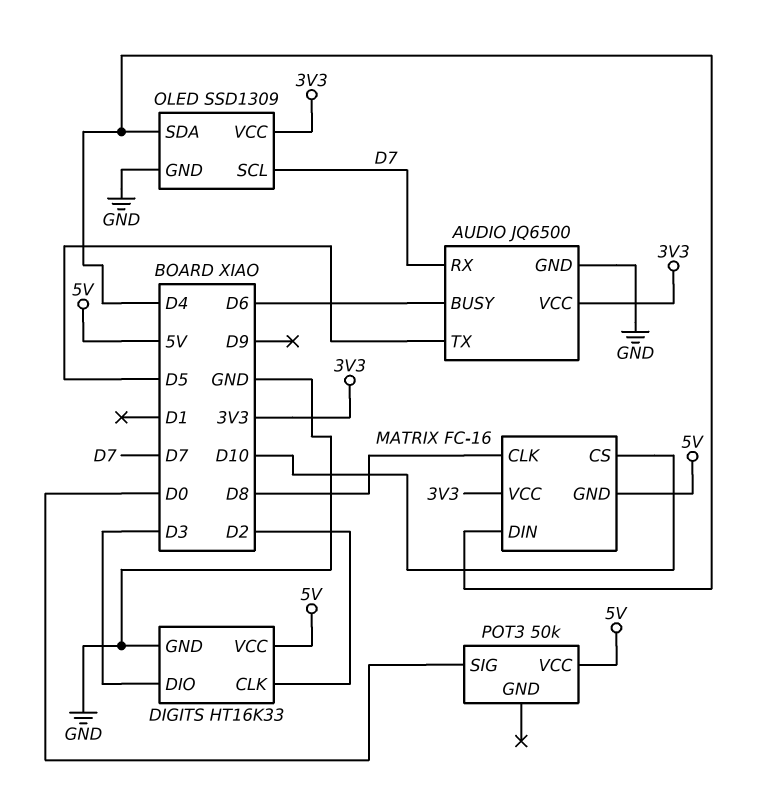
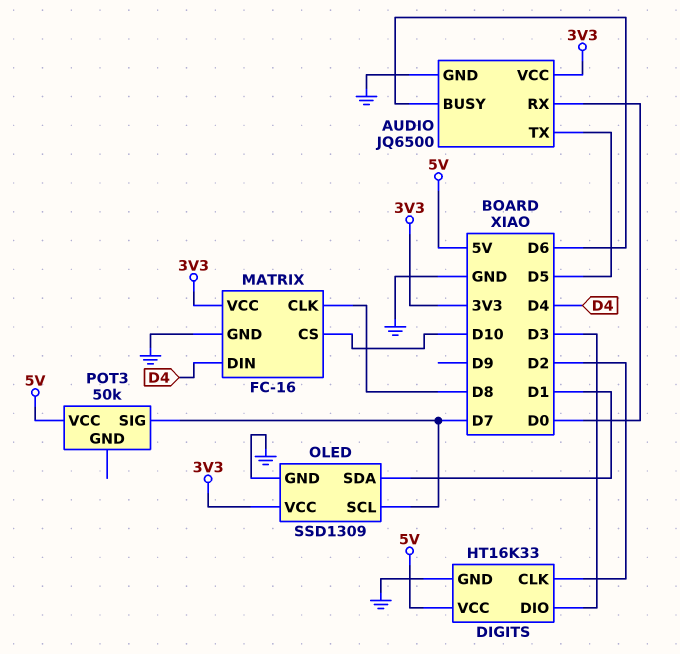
AUDIO pin RX: D7 -> D0
MATRIX pin GND: 5V -> GND
OLED pin SDA: D4 -> D1
POT3 pin SIG: D0 -> D7

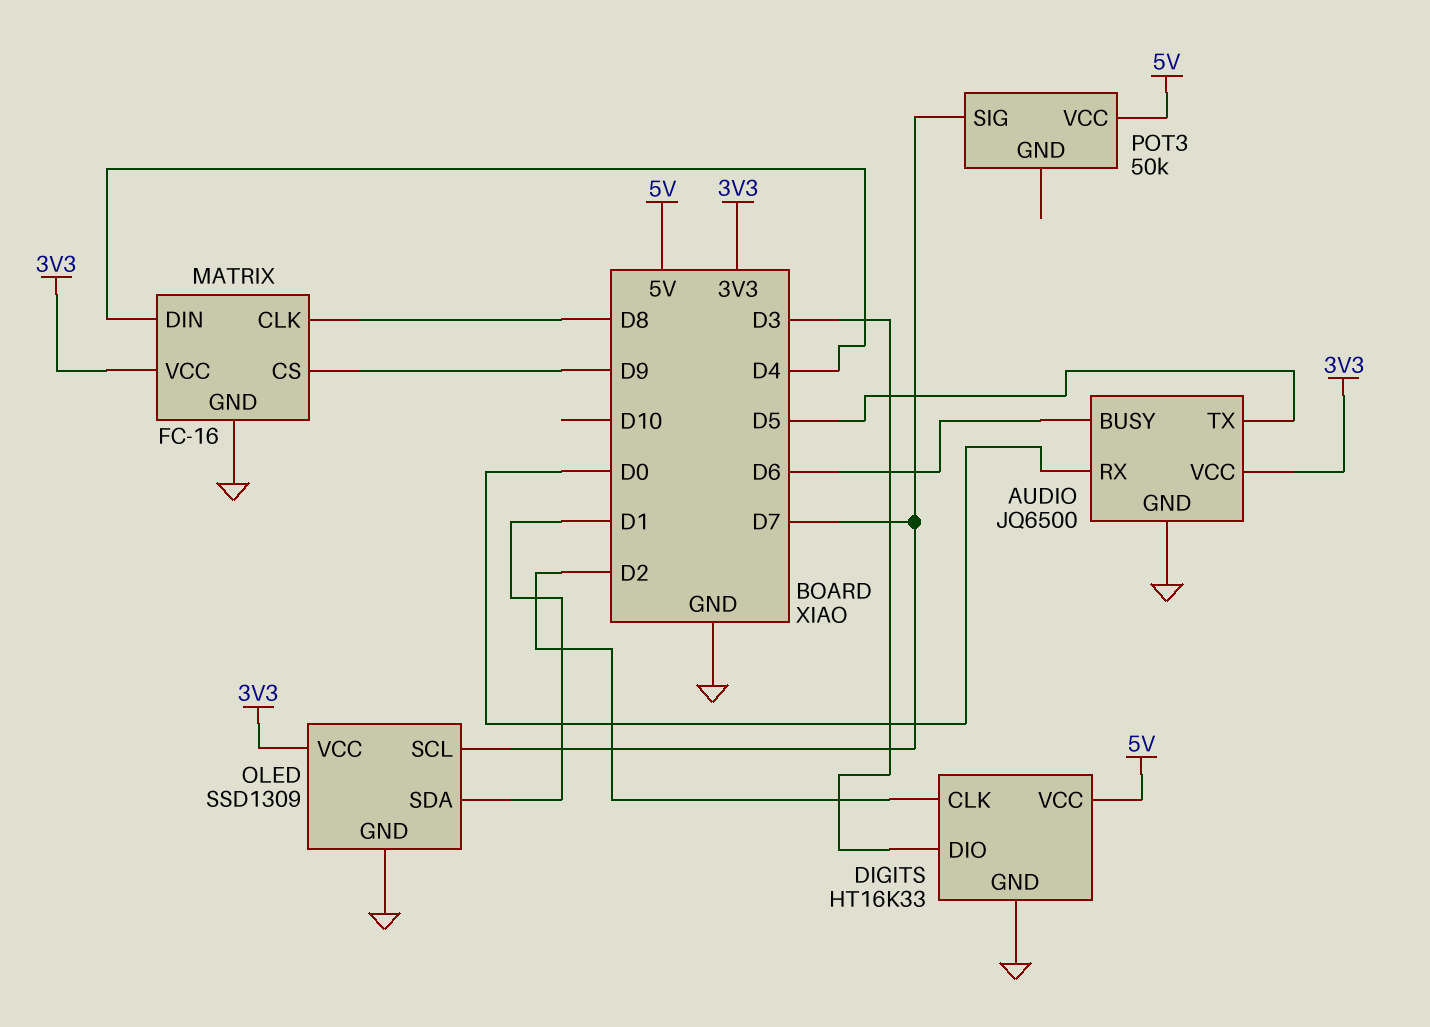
MATRIX pin CS: D10 -> D9

